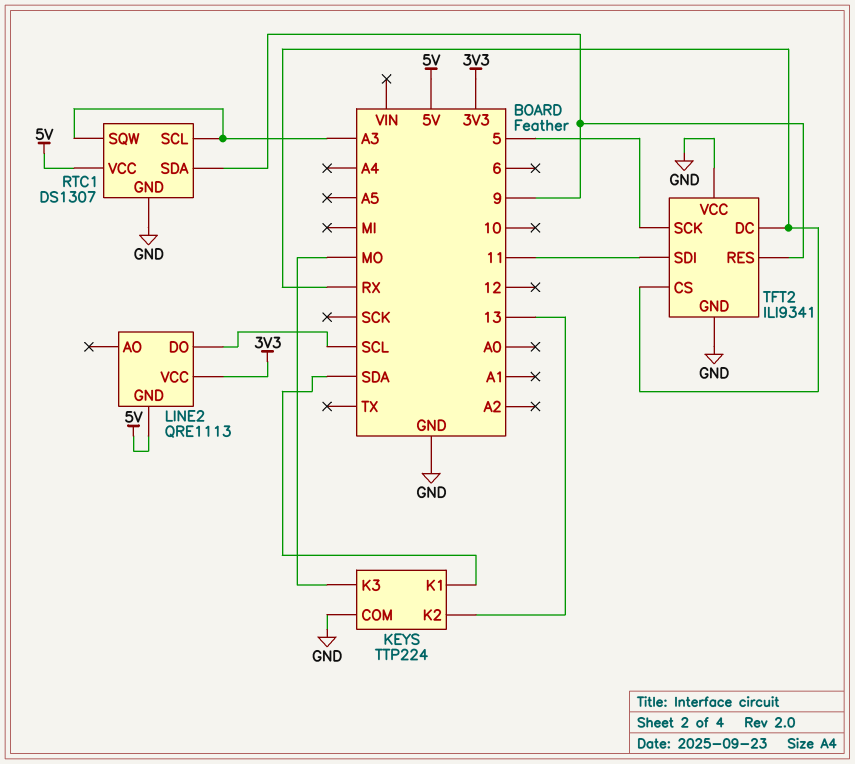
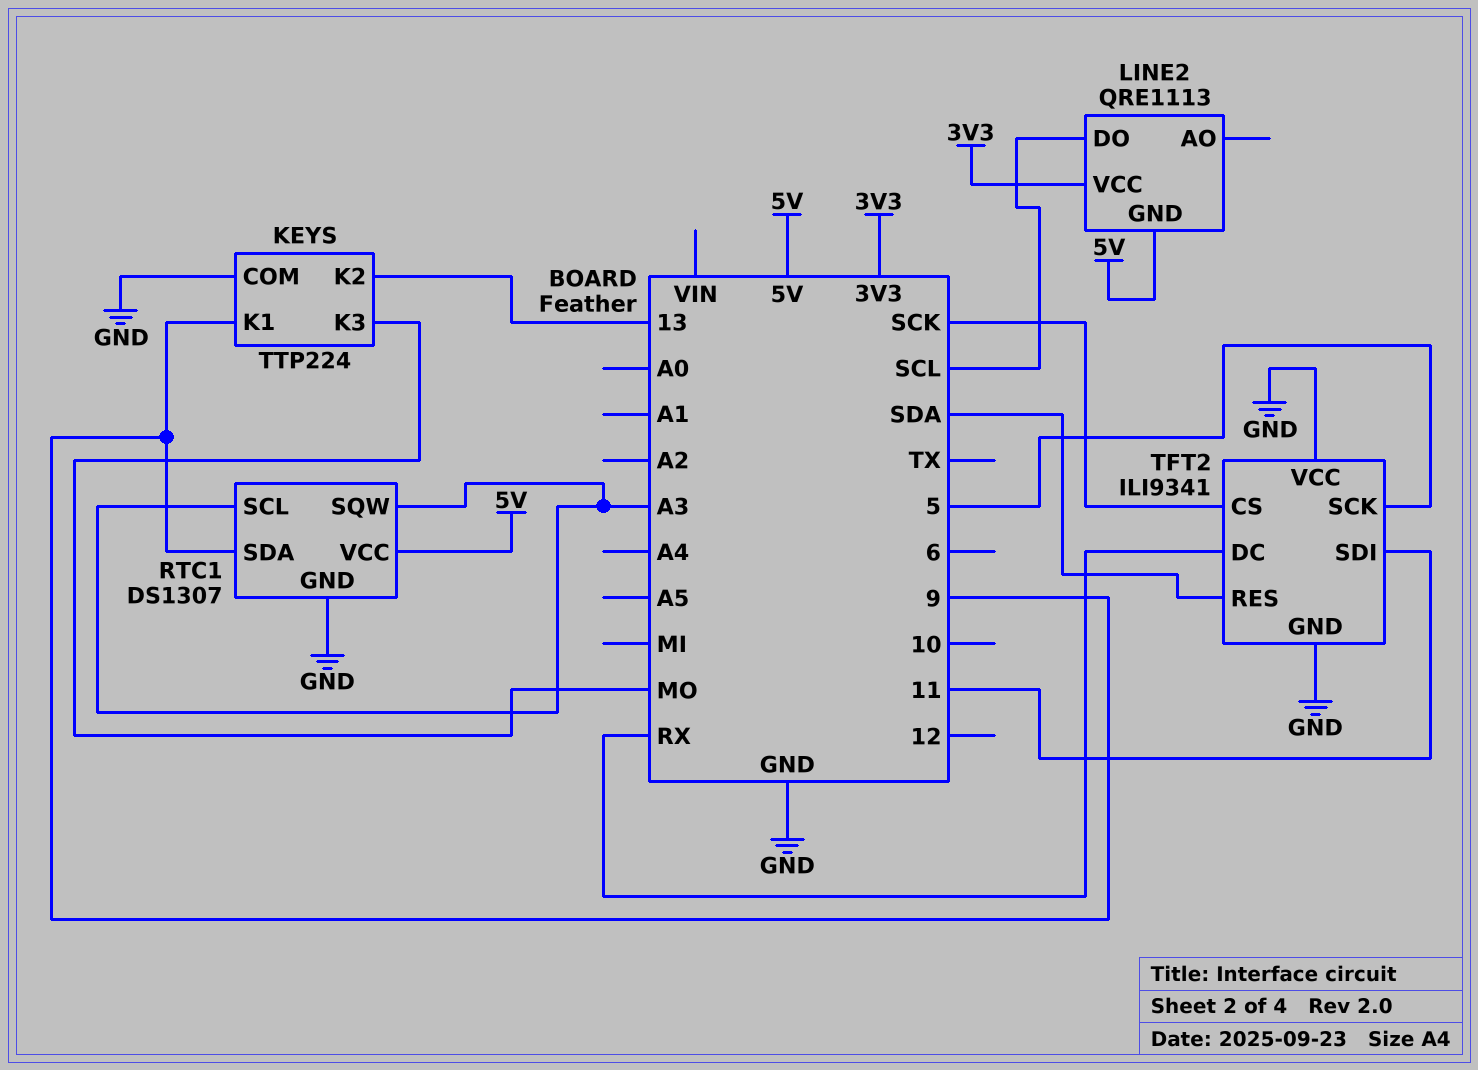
KEYS pin K1: SDA -> 9
TFT2 pin CS: RX -> SCK
TFT2 pin RES: 9 -> SDA

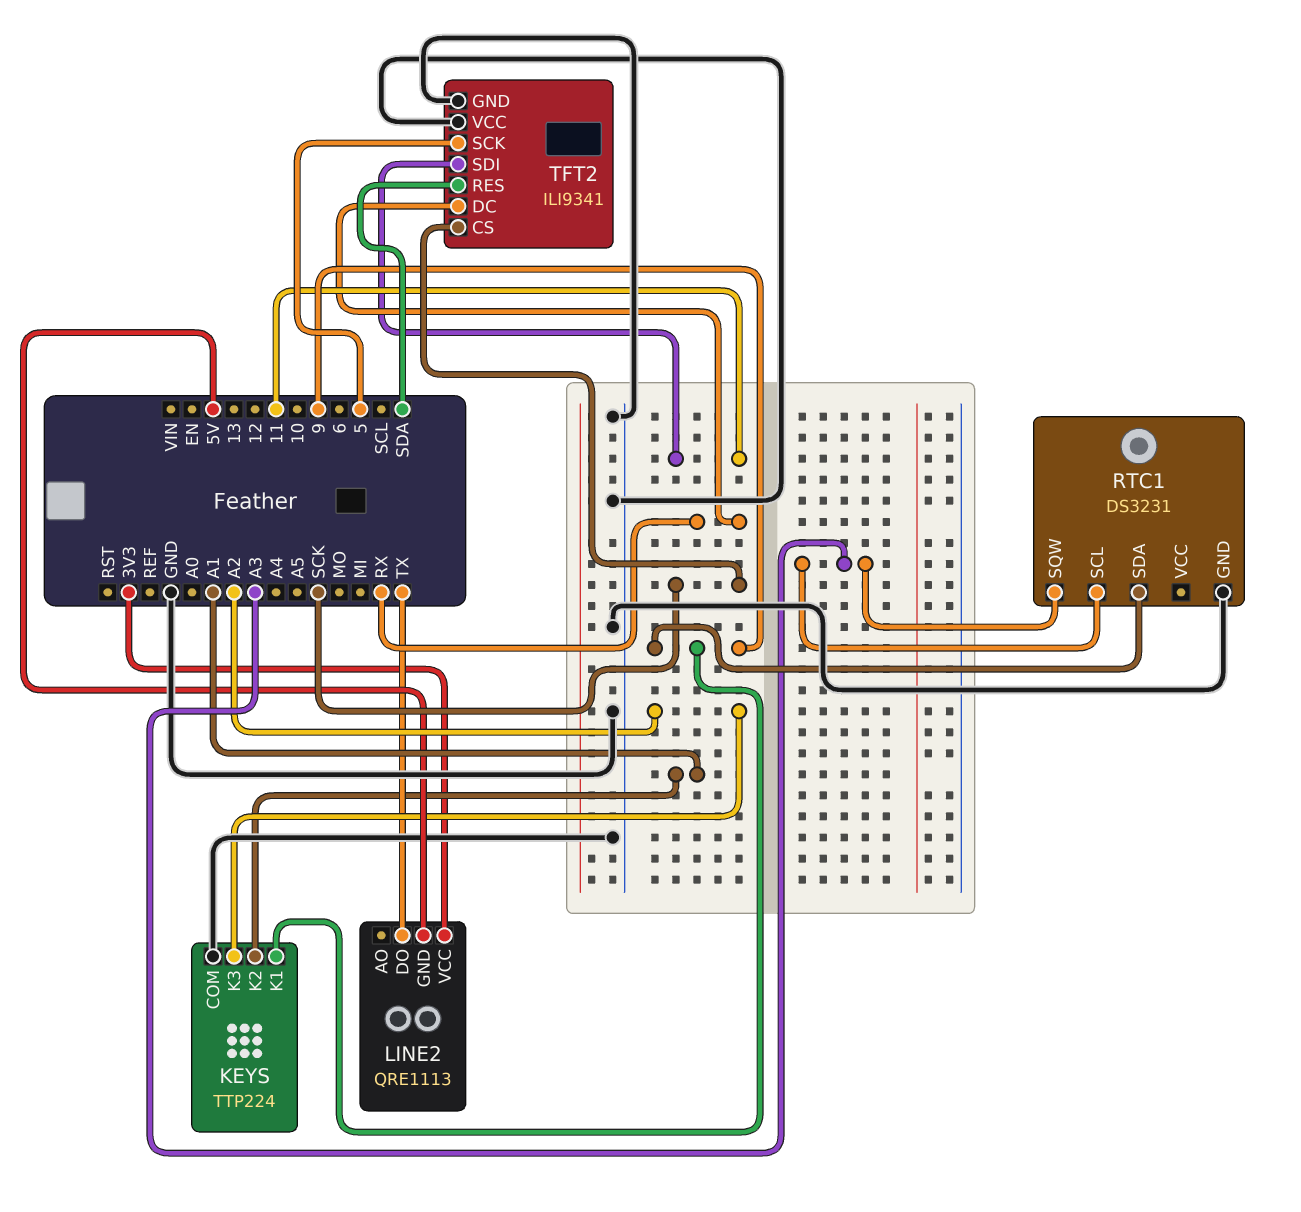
KEYS pin K2: 13 -> A1
KEYS pin K3: MO -> A2
LINE2 pin DO: SCL -> TX
RTC1: DS1307 -> DS3231
RTC1 pin VCC: 5V -> none

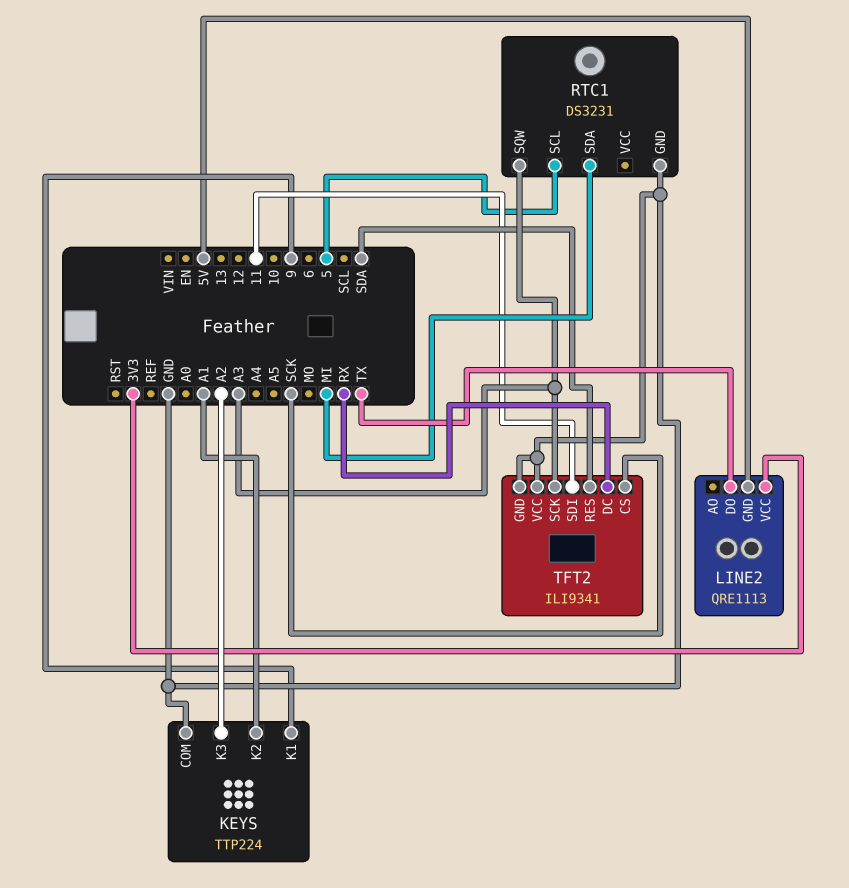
RTC1 pin SCL: A3 -> 5
RTC1 pin SDA: 9 -> MI
TFT2 pin SCK: 5 -> A3

